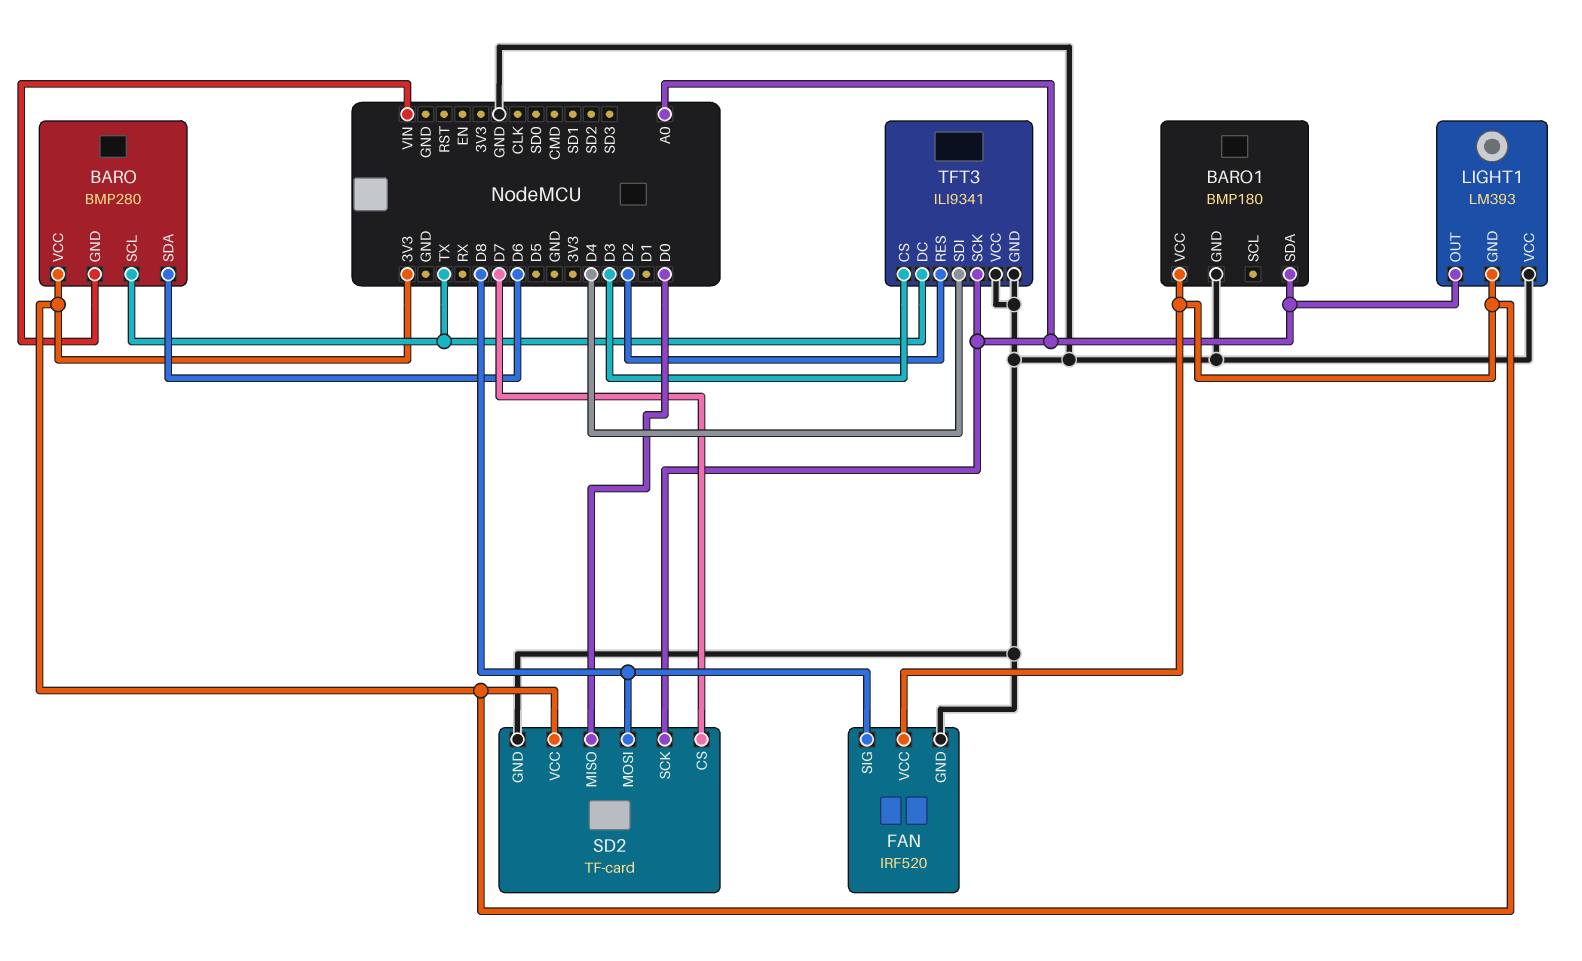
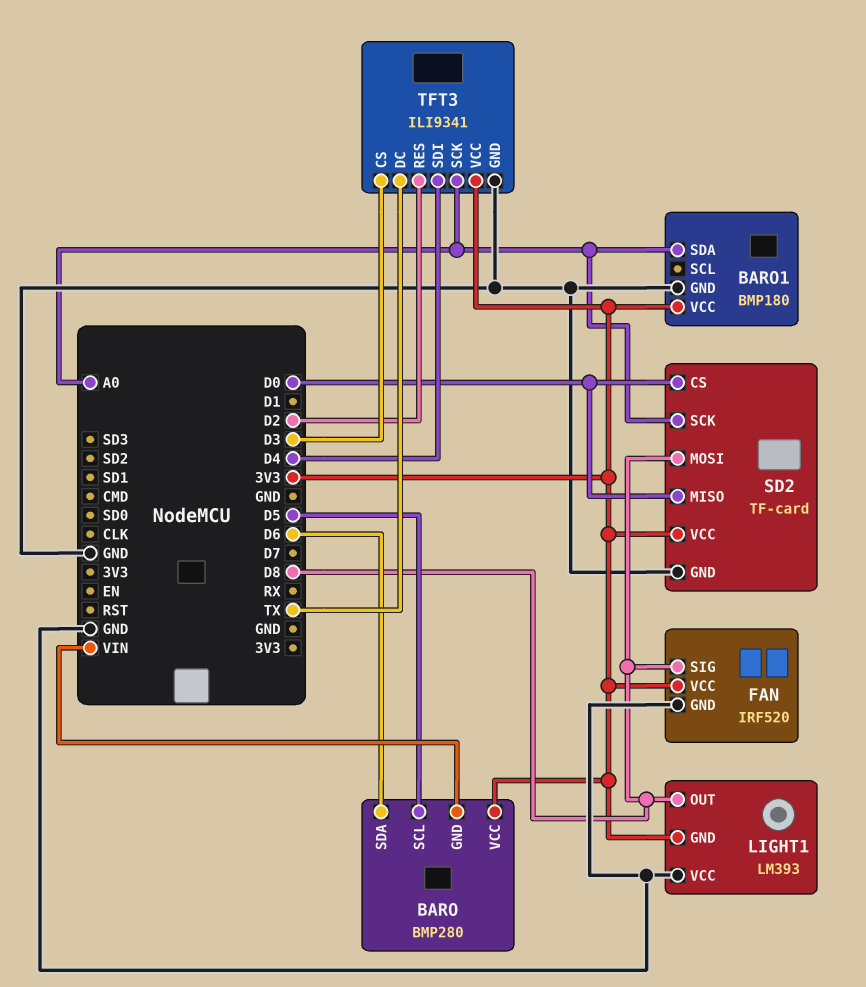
BARO pin SCL: TX -> D5
LIGHT1 pin OUT: A0 -> D8
SD2 pin CS: D7 -> D0
TFT3 pin VCC: GND -> 3V3

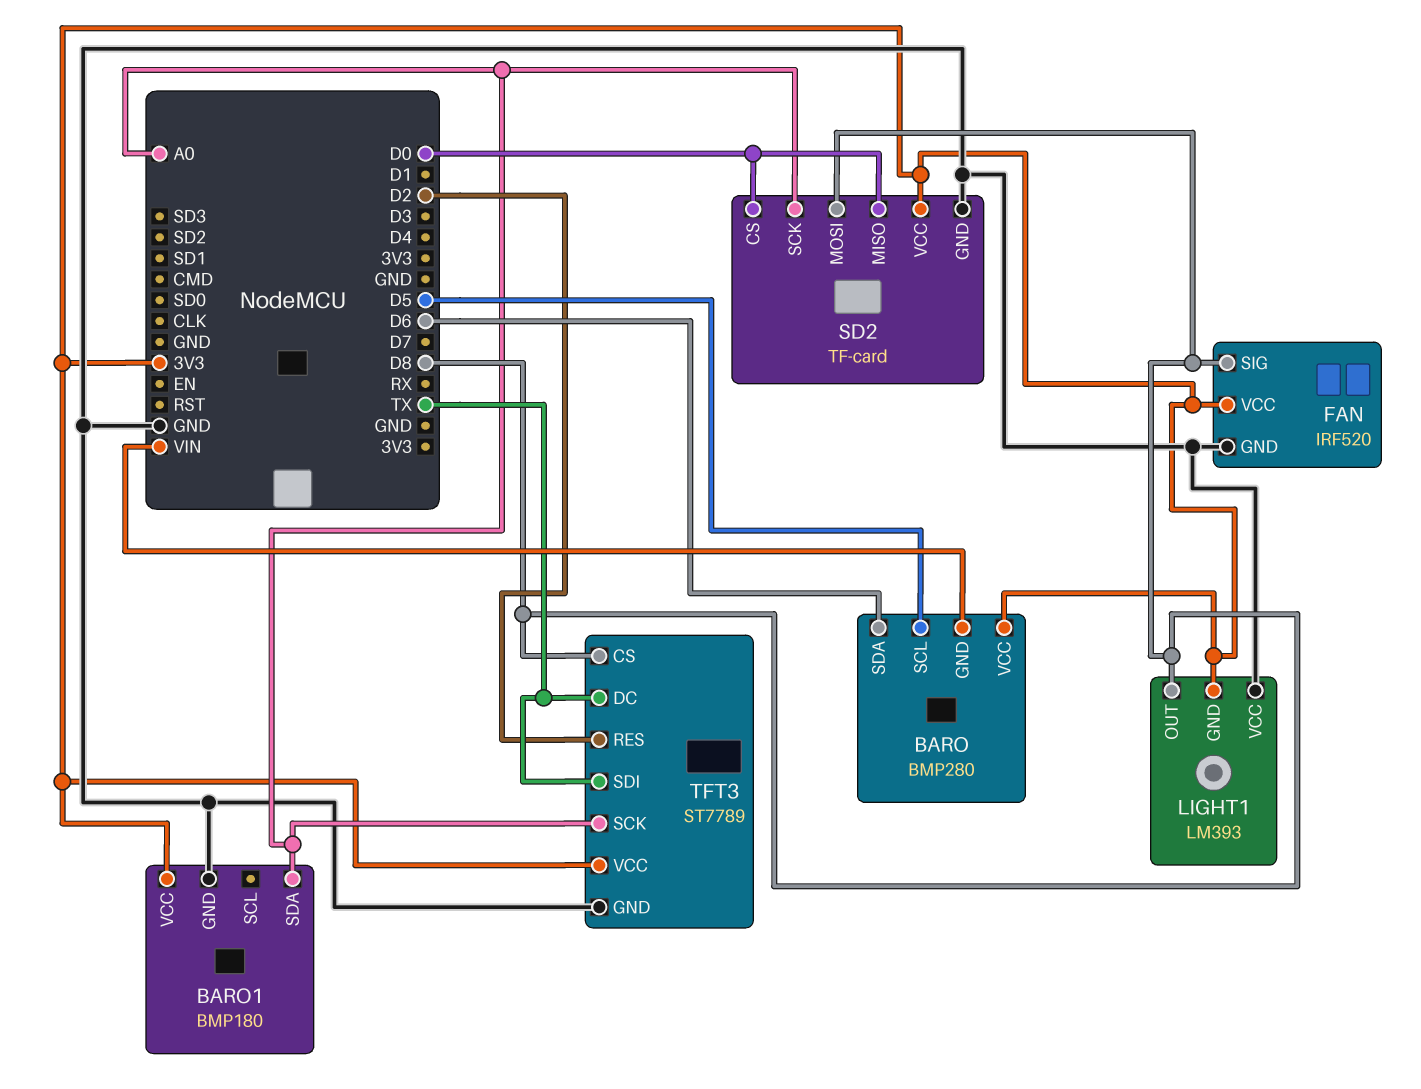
TFT3: ILI9341 -> ST7789
TFT3 pin CS: D3 -> D8
TFT3 pin SDI: D4 -> TX

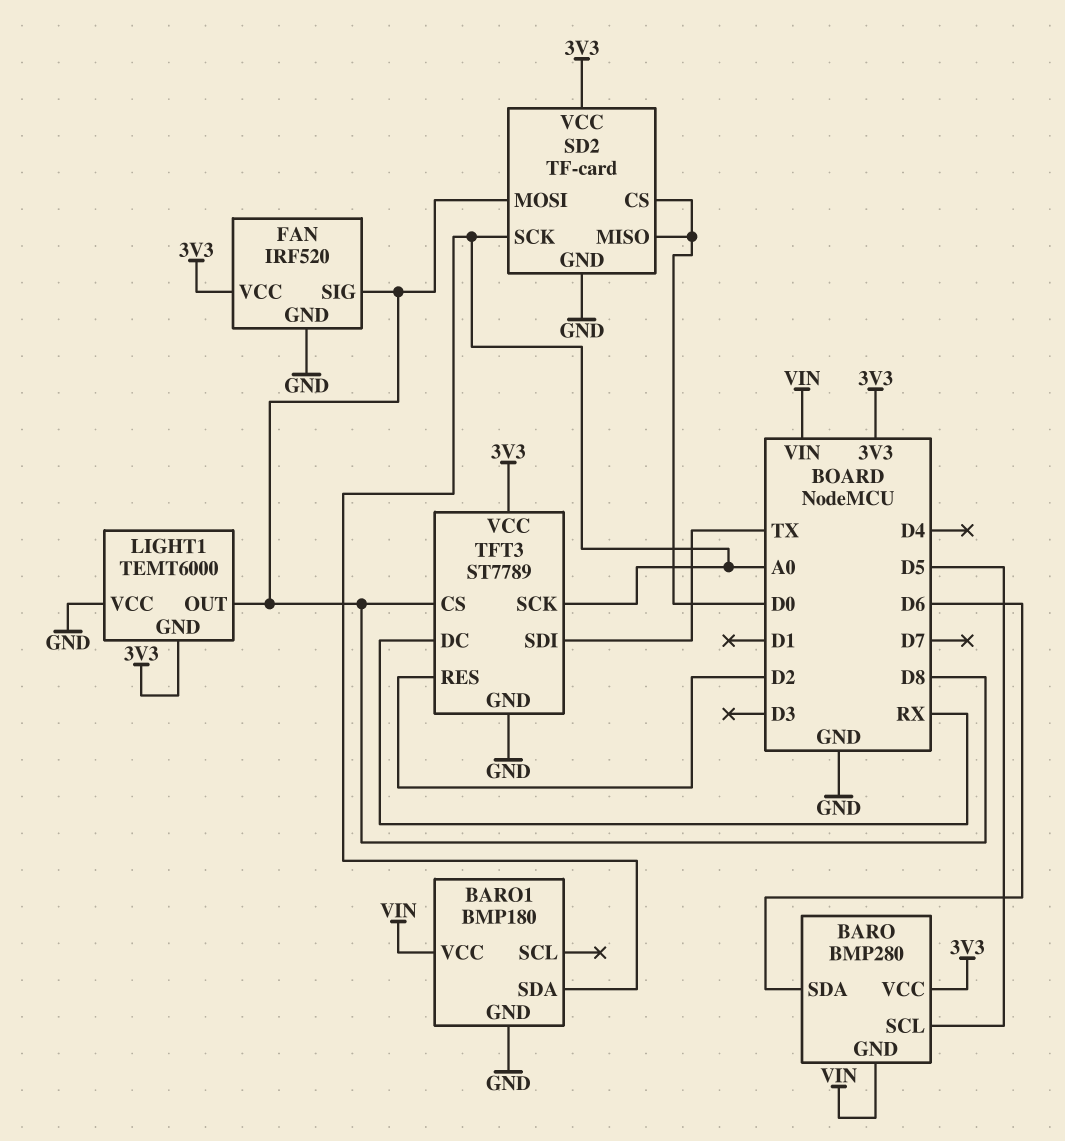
BARO1 pin VCC: 3V3 -> VIN
LIGHT1: LM393 -> TEMT6000
TFT3 pin DC: TX -> RX

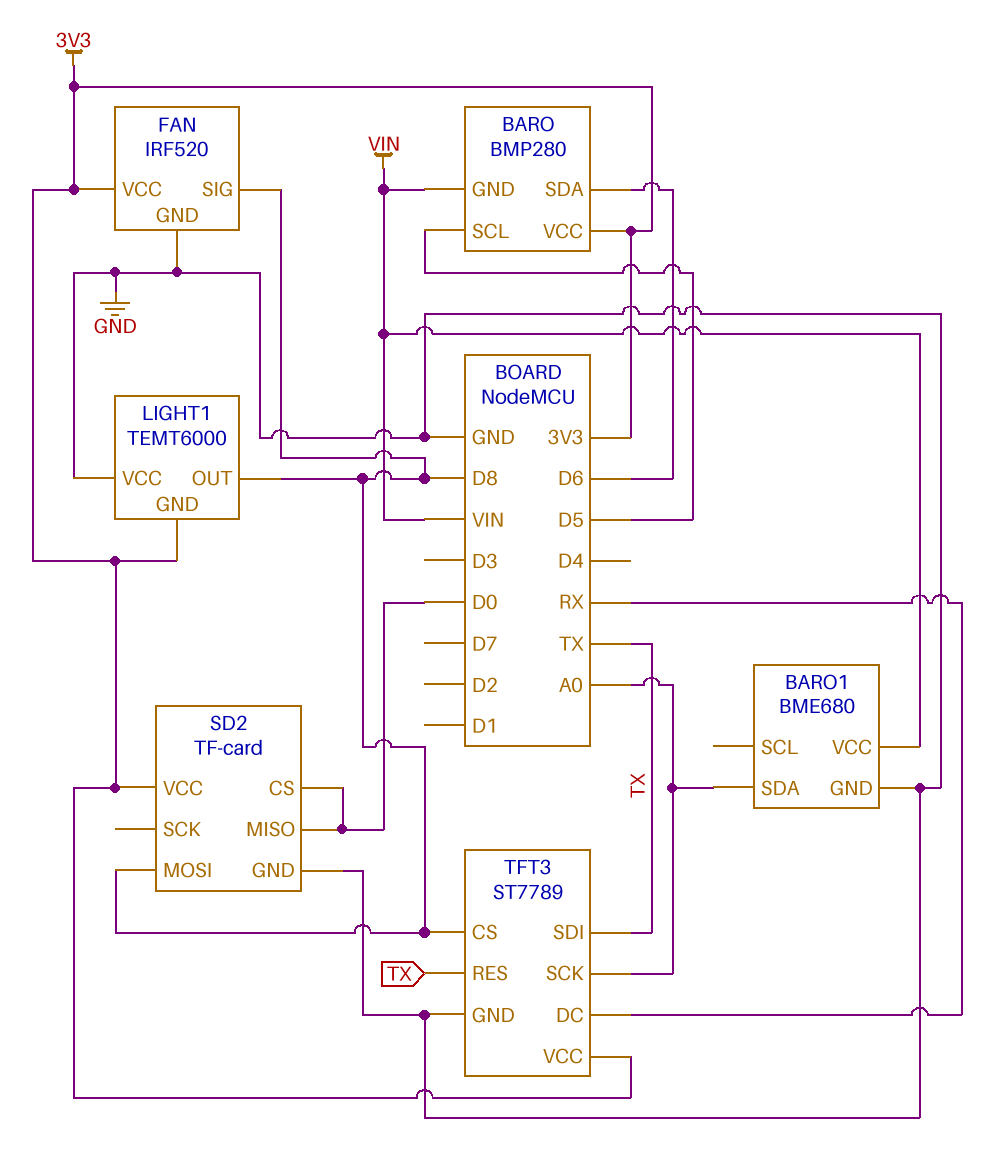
BARO1: BMP180 -> BME680
SD2 pin SCK: A0 -> none
TFT3 pin RES: D2 -> TX

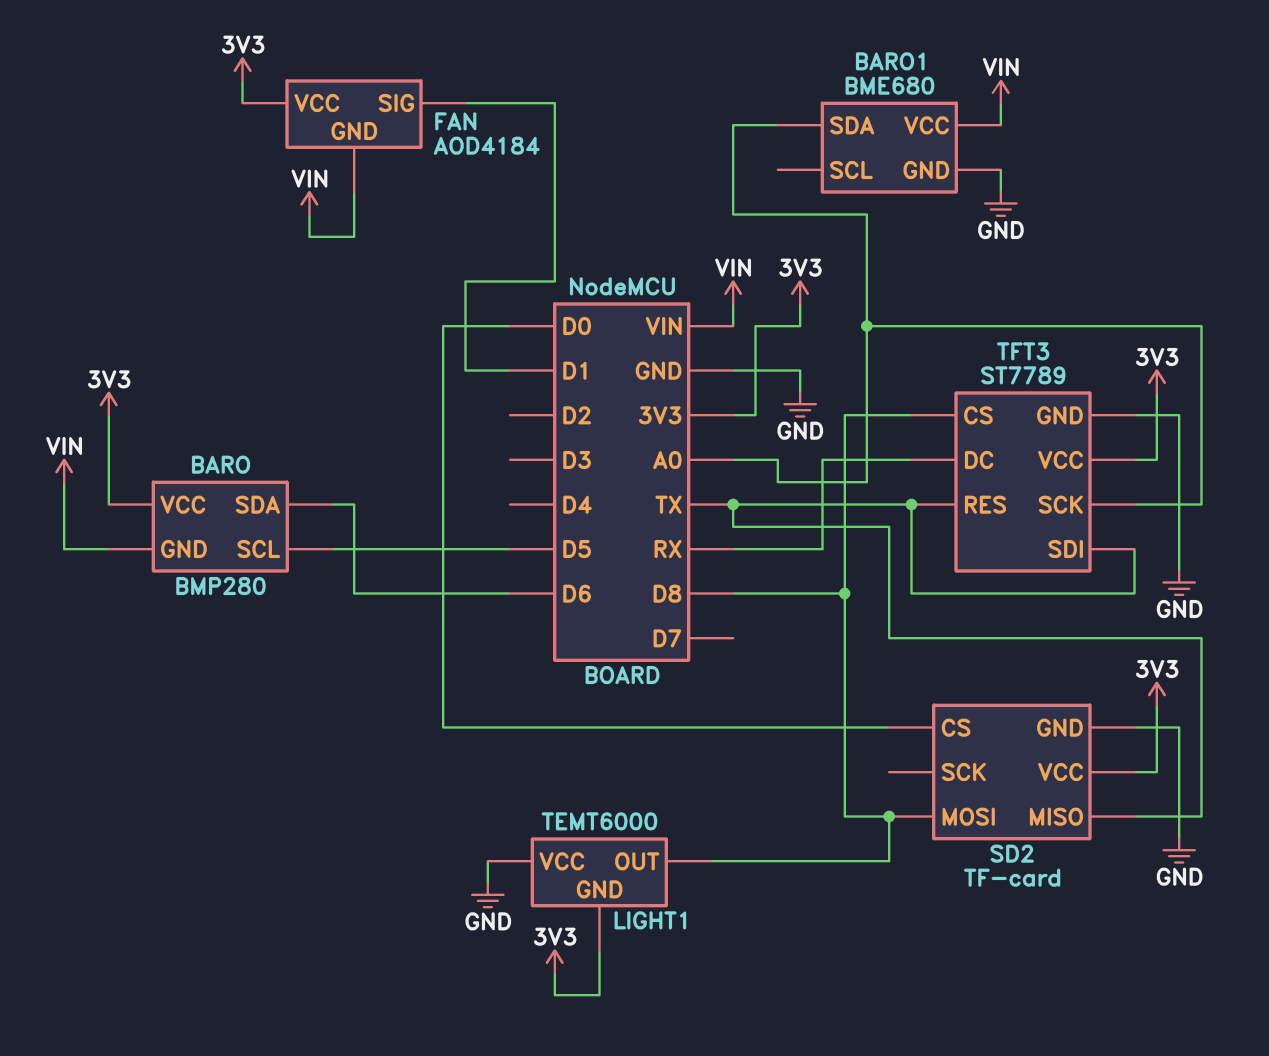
FAN: IRF520 -> AOD4184
FAN pin GND: GND -> VIN
FAN pin SIG: D8 -> D1
SD2 pin MISO: D0 -> TX

